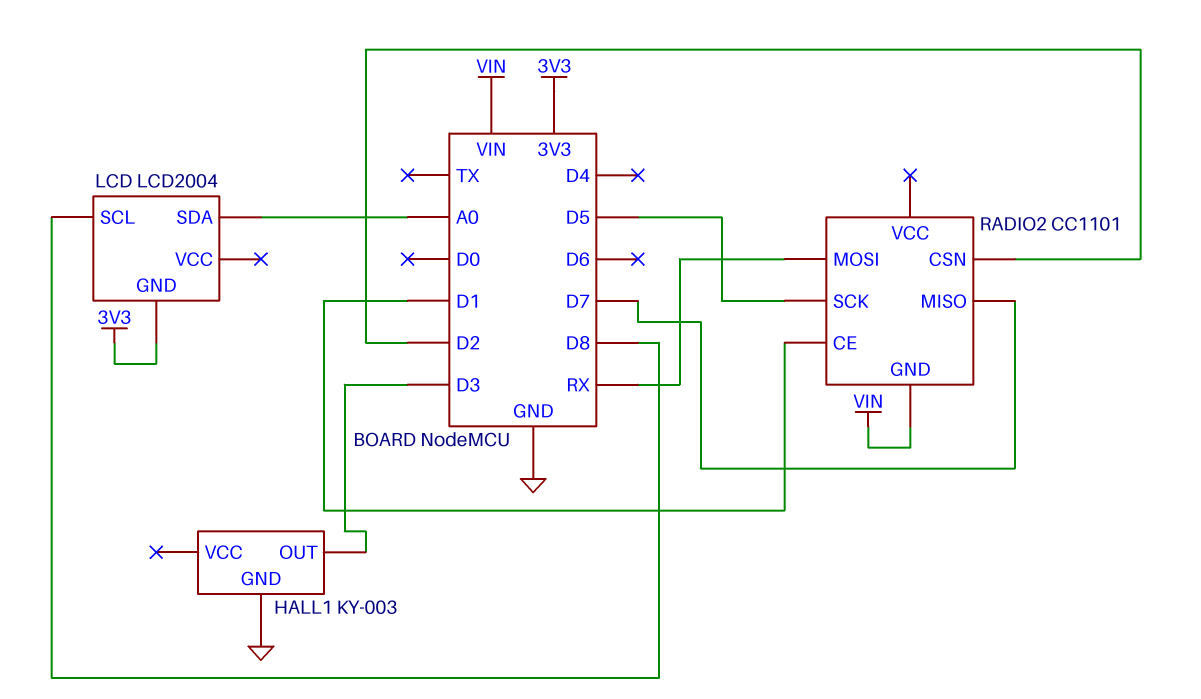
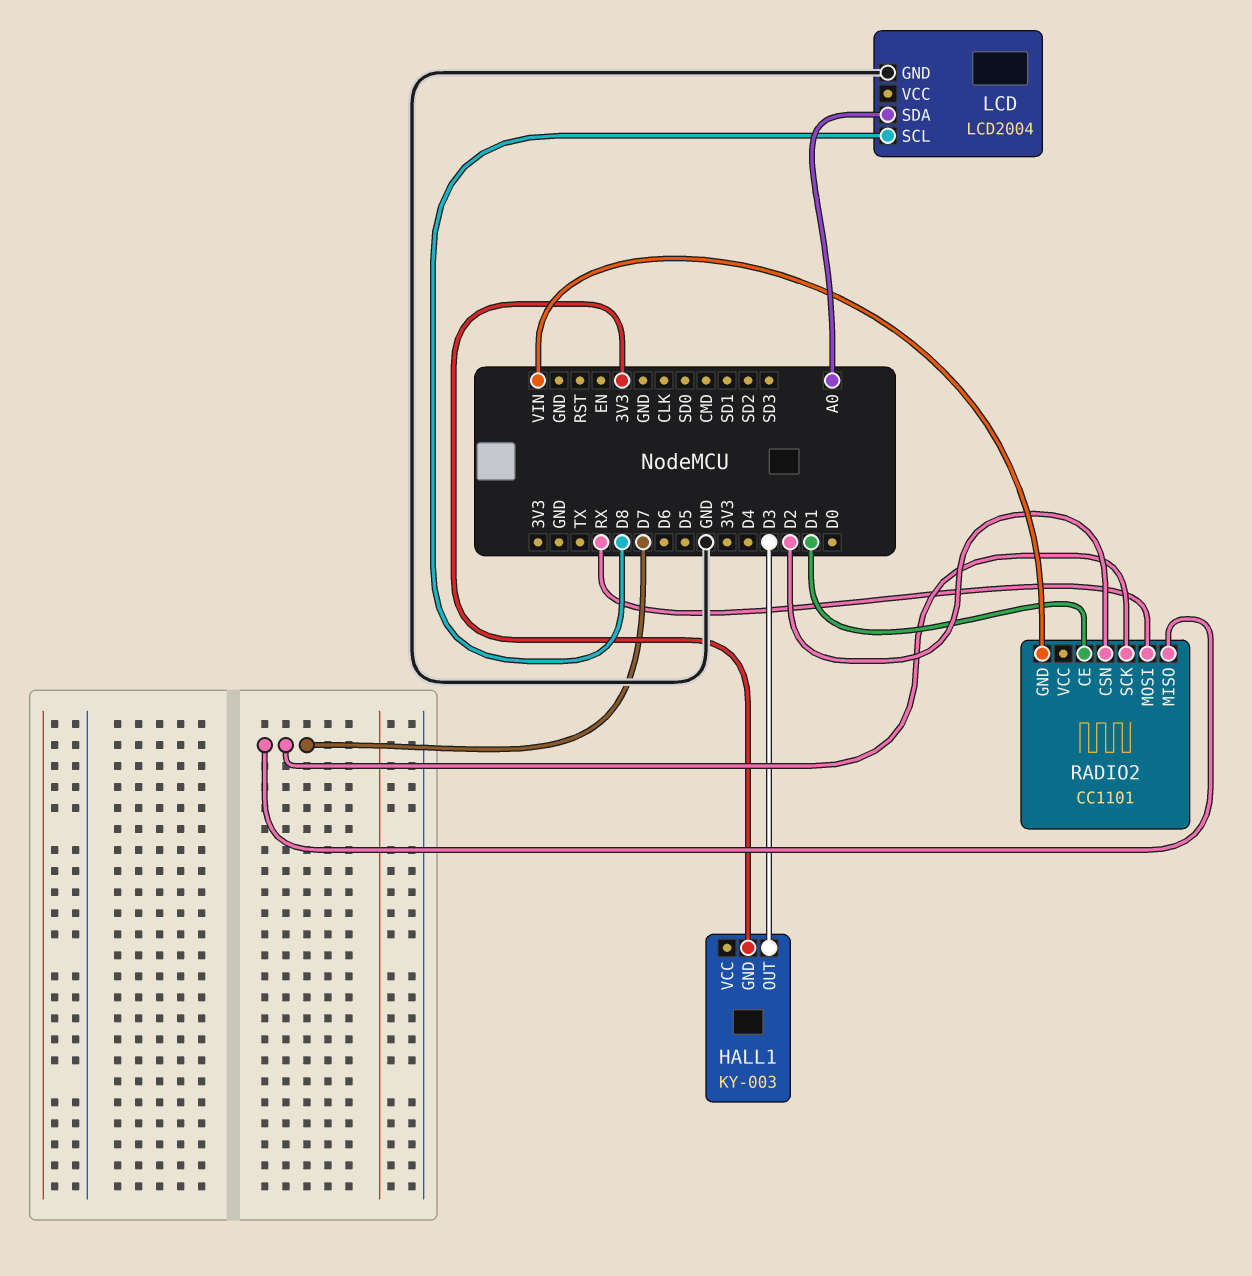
HALL1 pin GND: GND -> 3V3
LCD pin GND: 3V3 -> GND
RADIO2 pin SCK: D5 -> D7

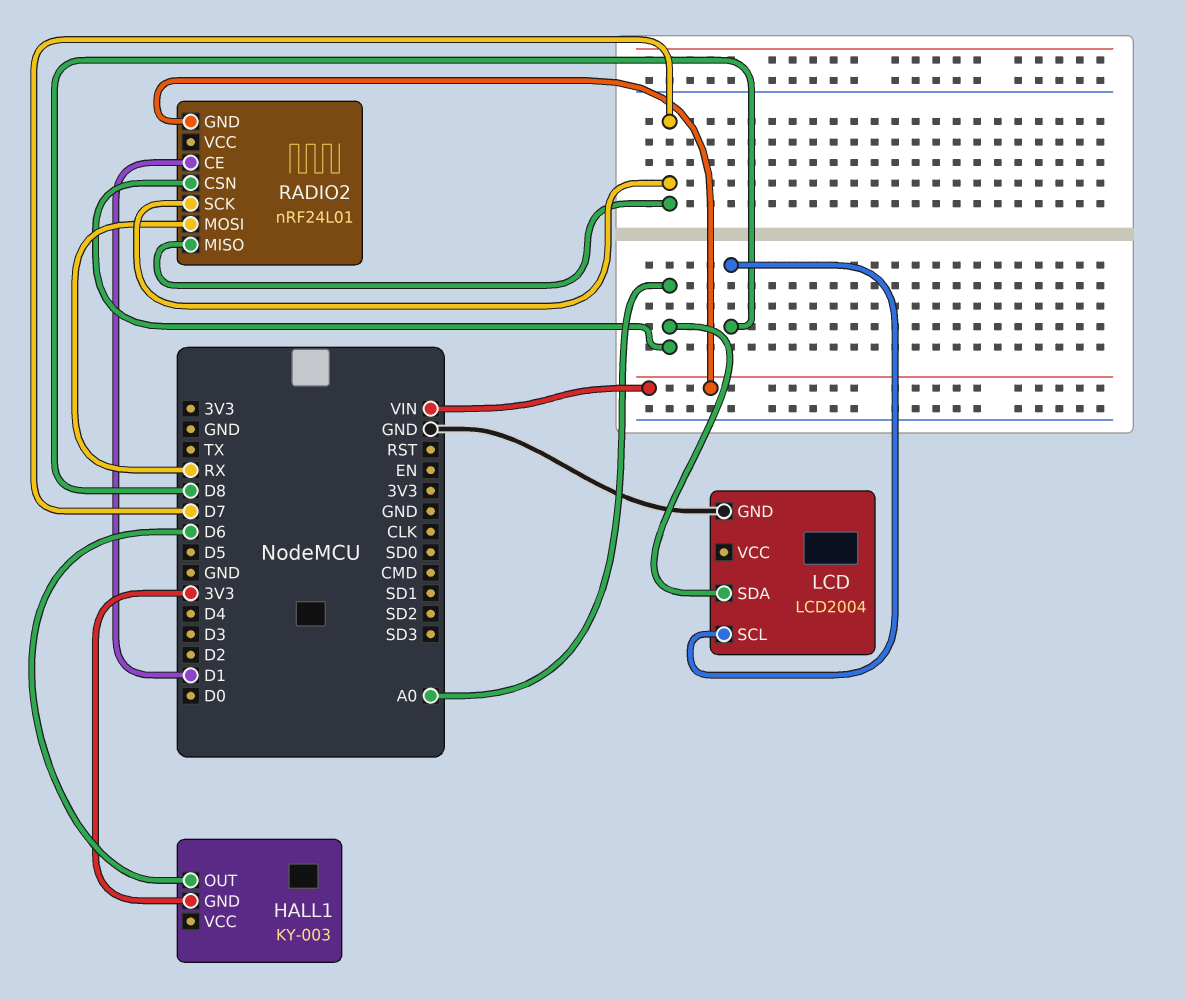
HALL1 pin OUT: D3 -> D6
RADIO2: CC1101 -> nRF24L01
RADIO2 pin CSN: D2 -> A0

